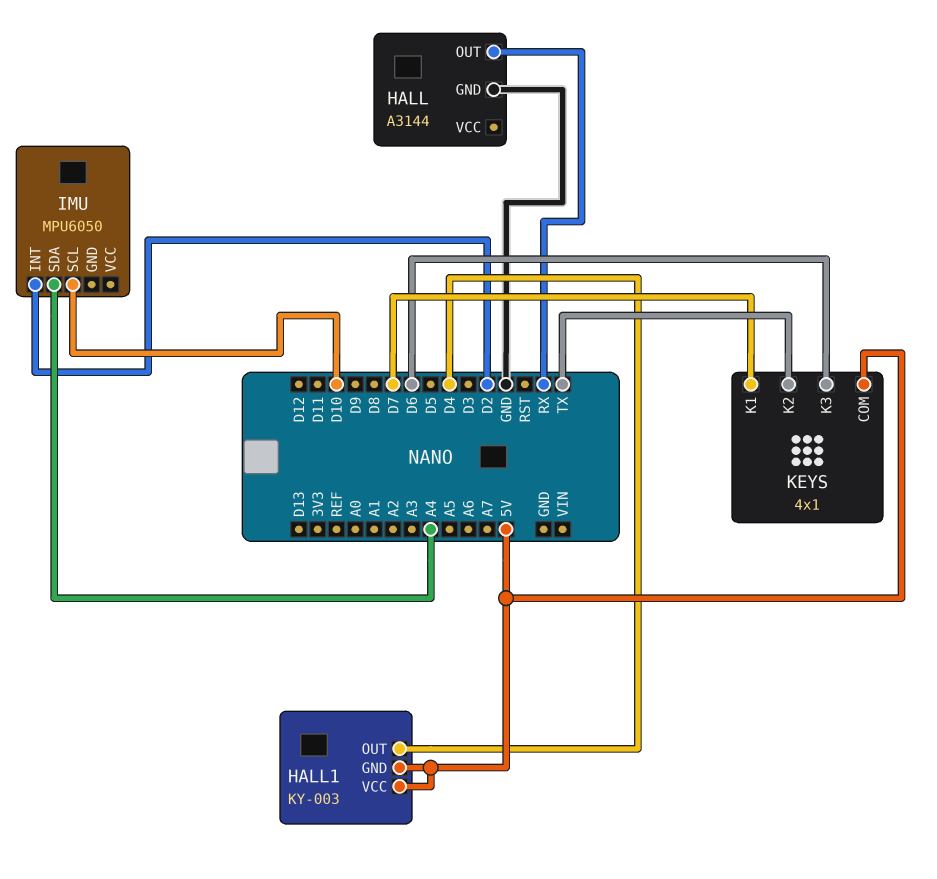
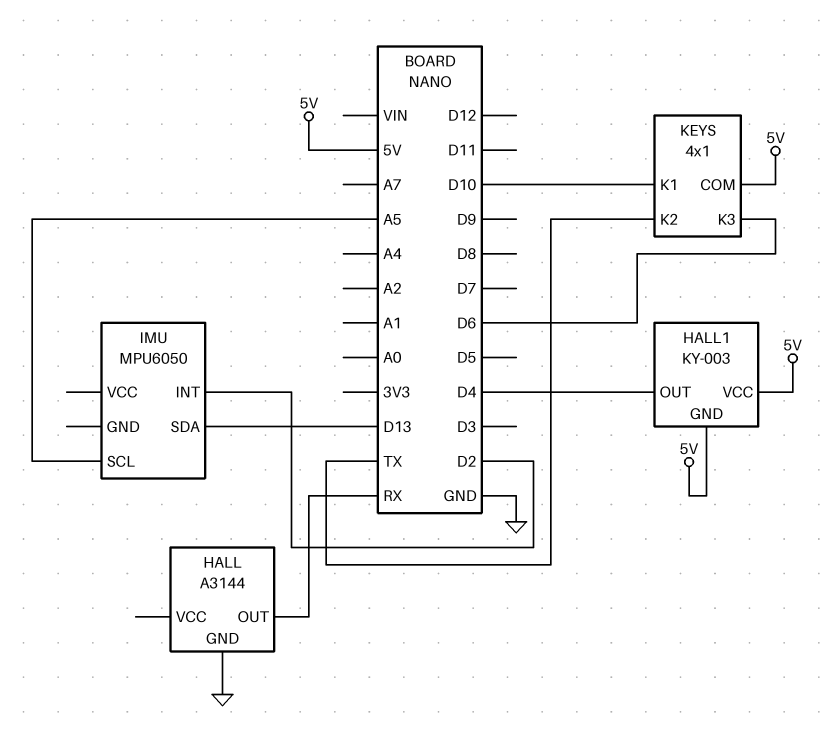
IMU pin SCL: D10 -> A5
IMU pin SDA: A4 -> D13
KEYS pin K1: D7 -> D10

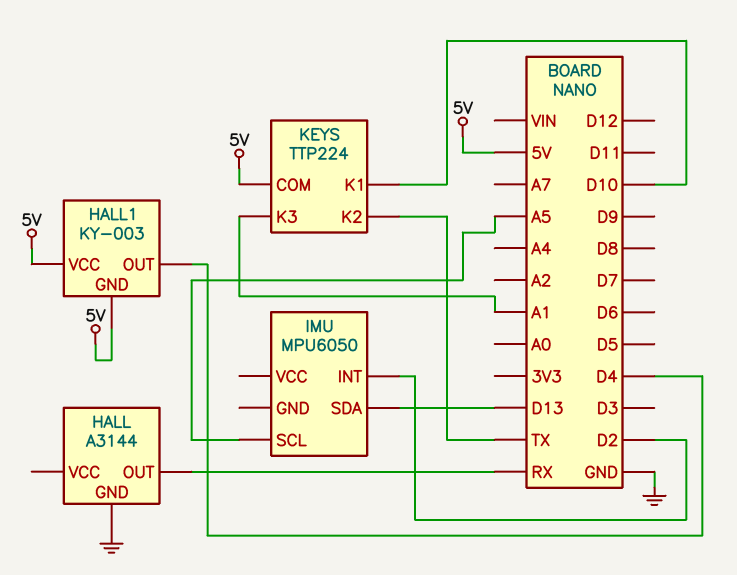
KEYS: 4x1 -> TTP224
KEYS pin K3: D6 -> A1

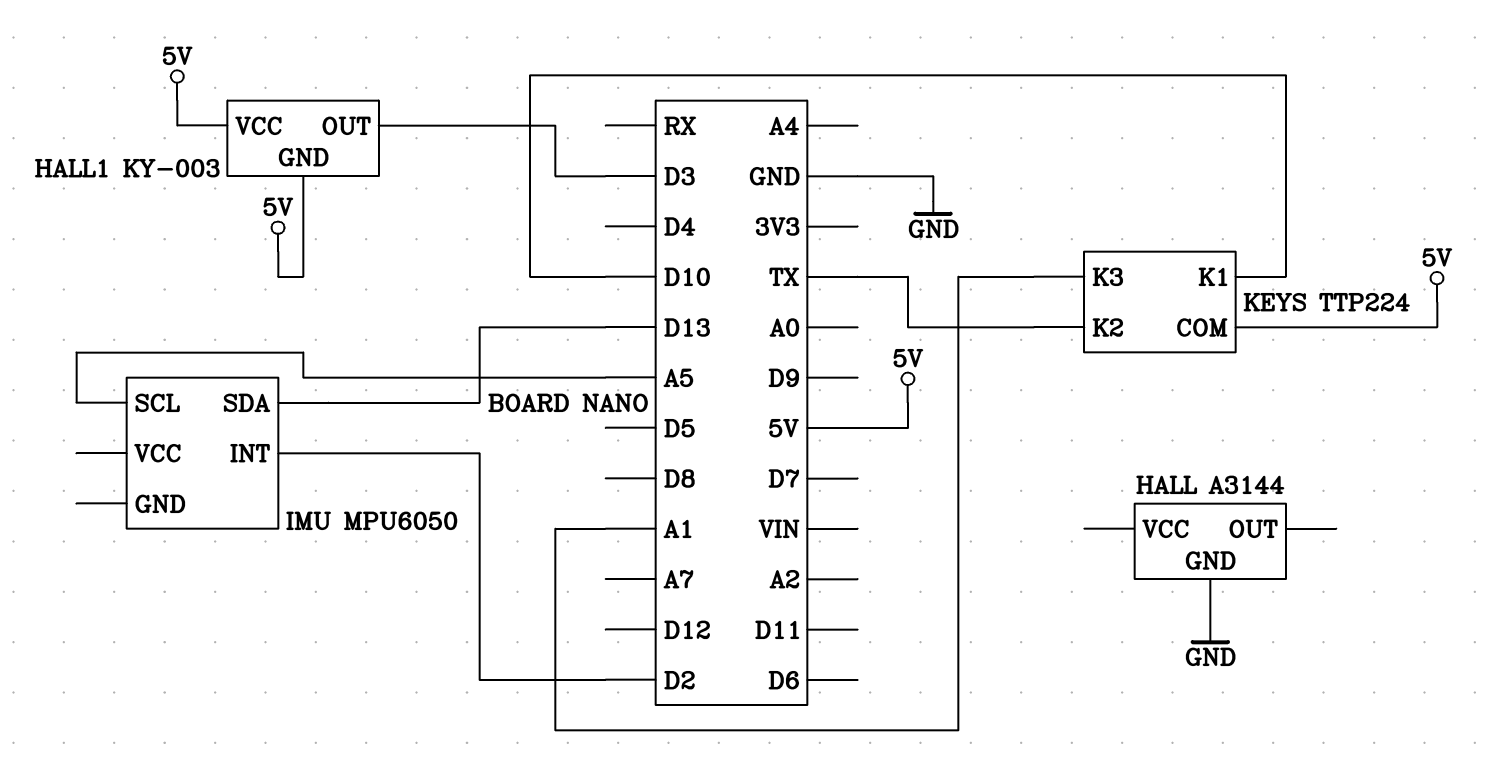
HALL pin OUT: RX -> none
HALL1 pin OUT: D4 -> D3

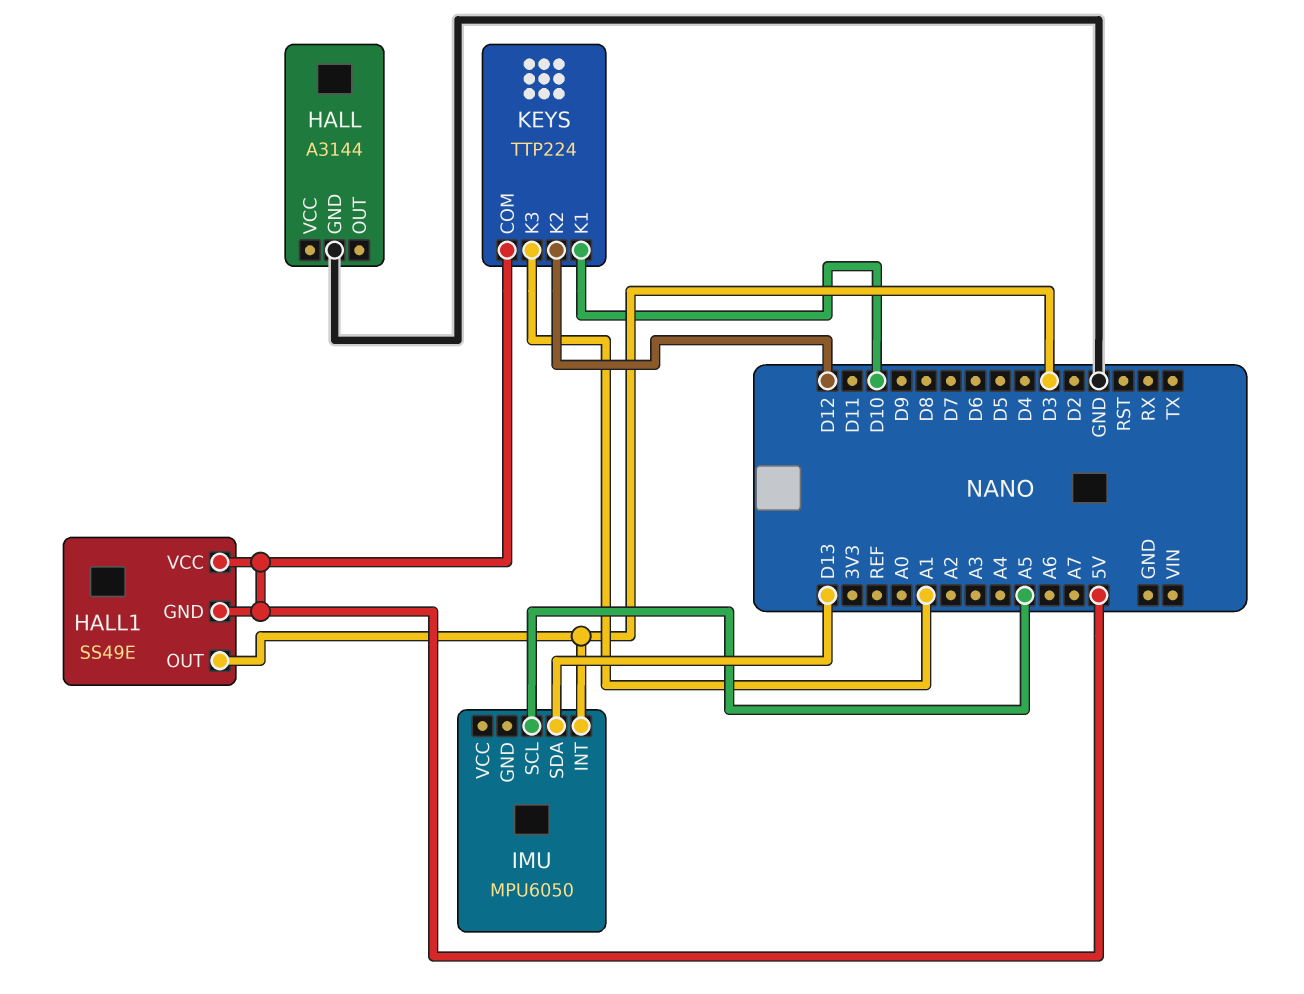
HALL1: KY-003 -> SS49E
IMU pin INT: D2 -> D3
KEYS pin K2: TX -> D12

